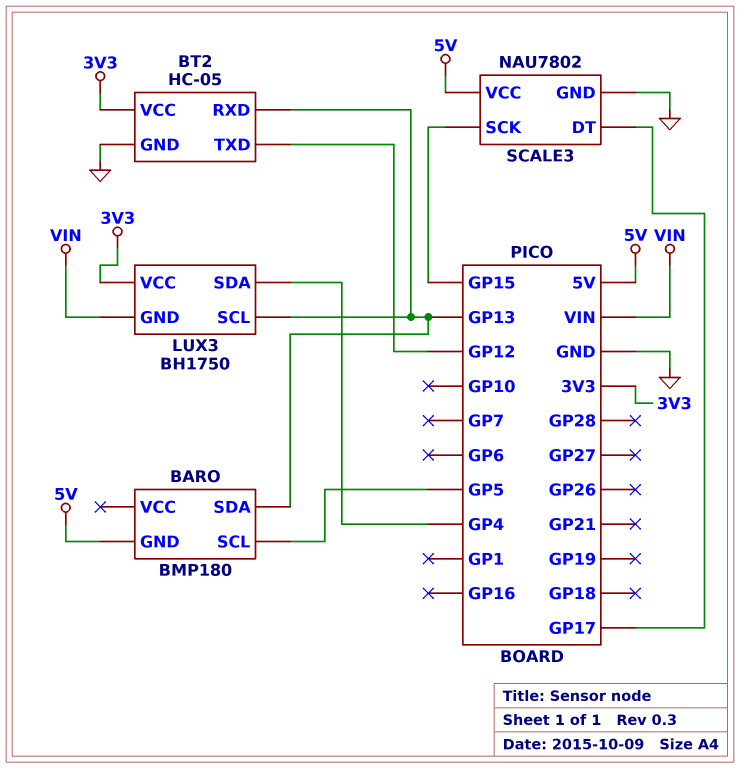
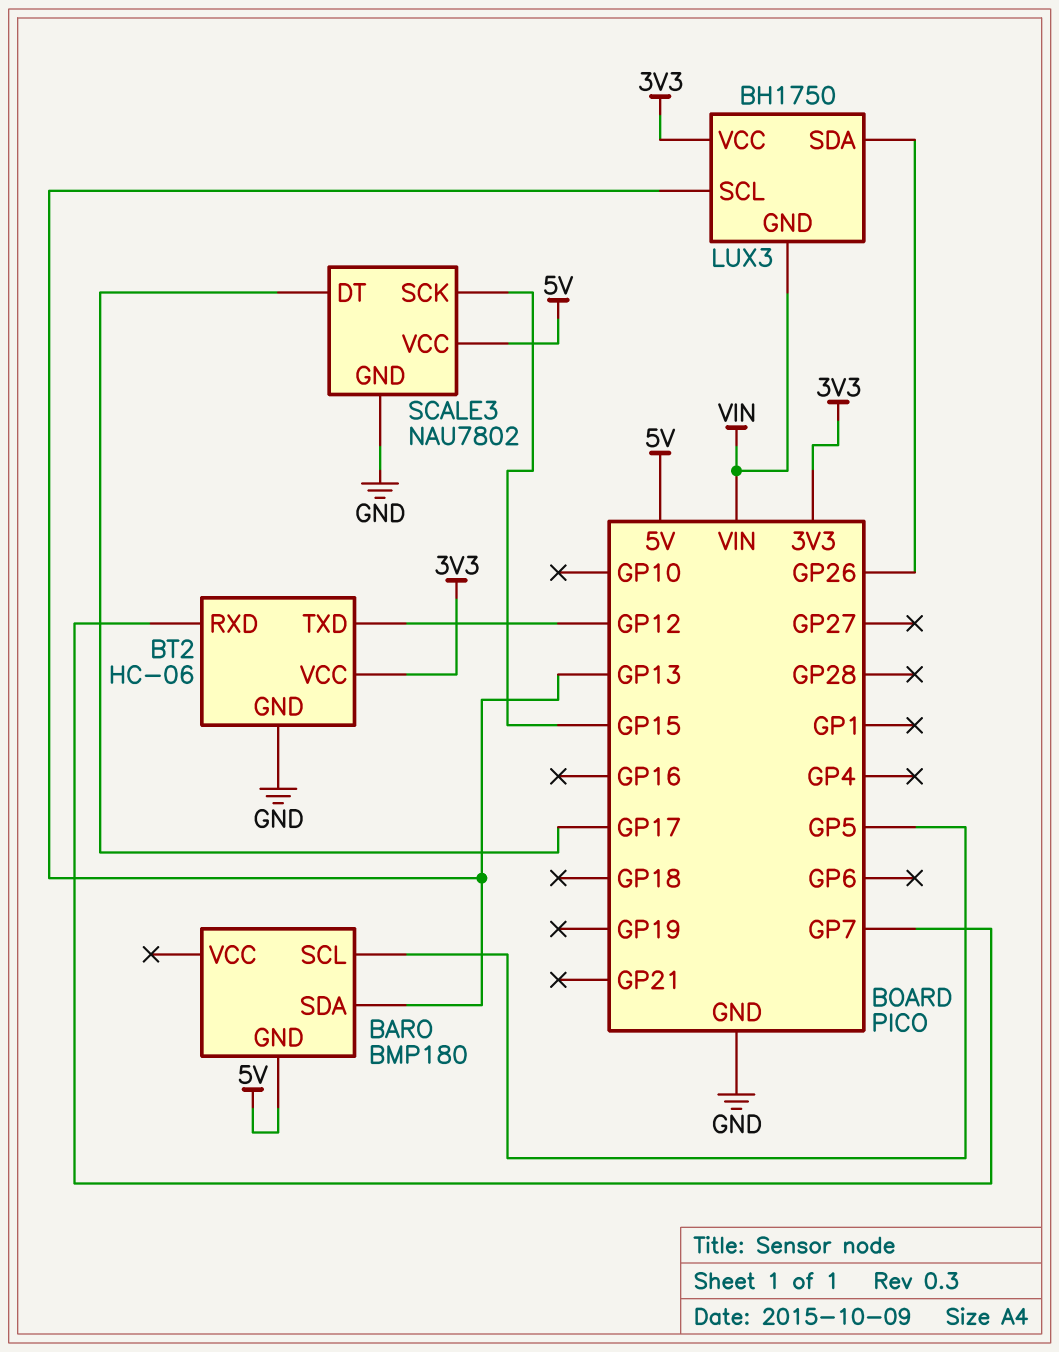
BT2: HC-05 -> HC-06
BT2 pin RXD: GP13 -> GP7
LUX3 pin SDA: GP4 -> GP26

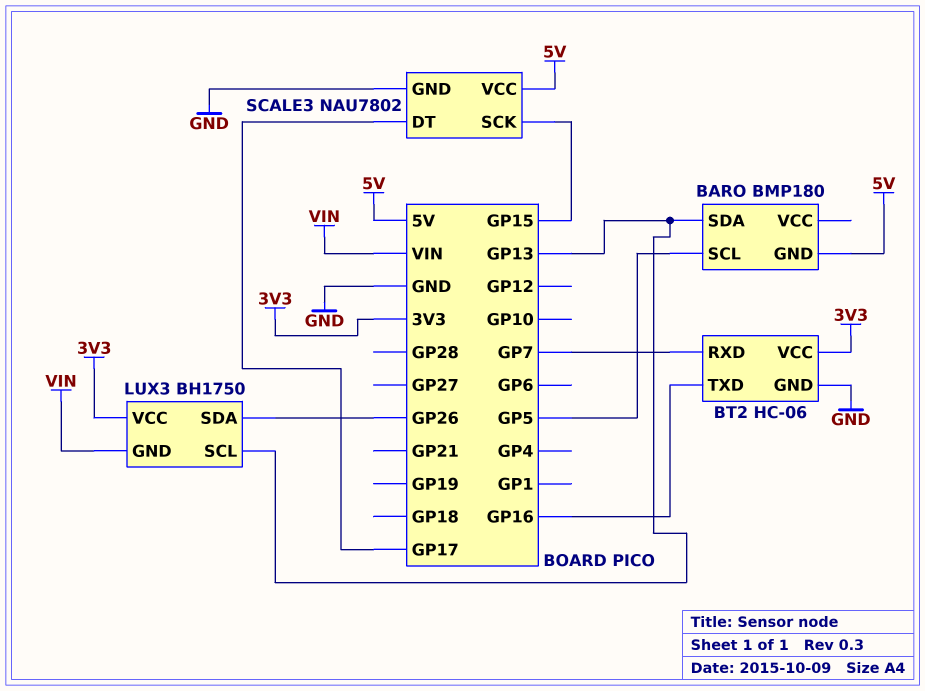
BT2 pin TXD: GP12 -> GP16

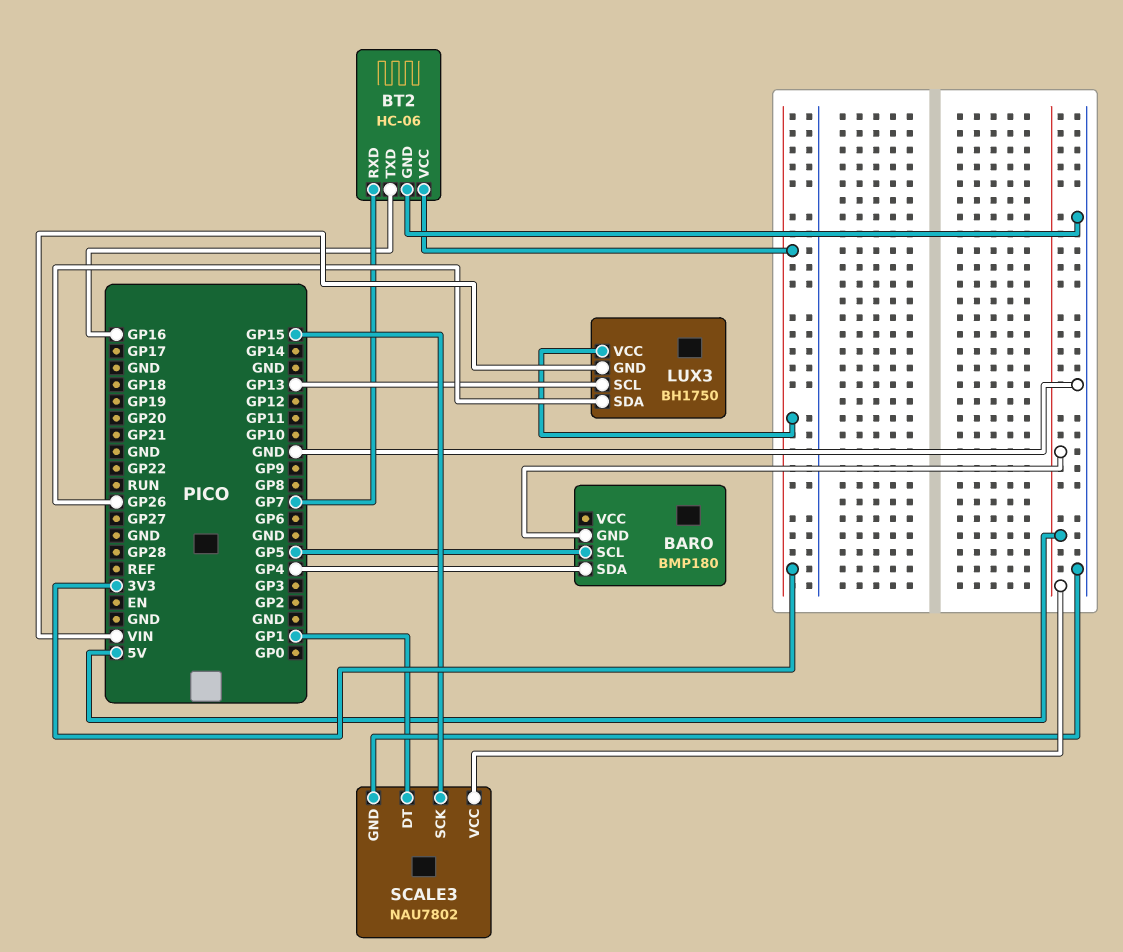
BARO pin SDA: GP13 -> GP4
SCALE3 pin DT: GP17 -> GP1

